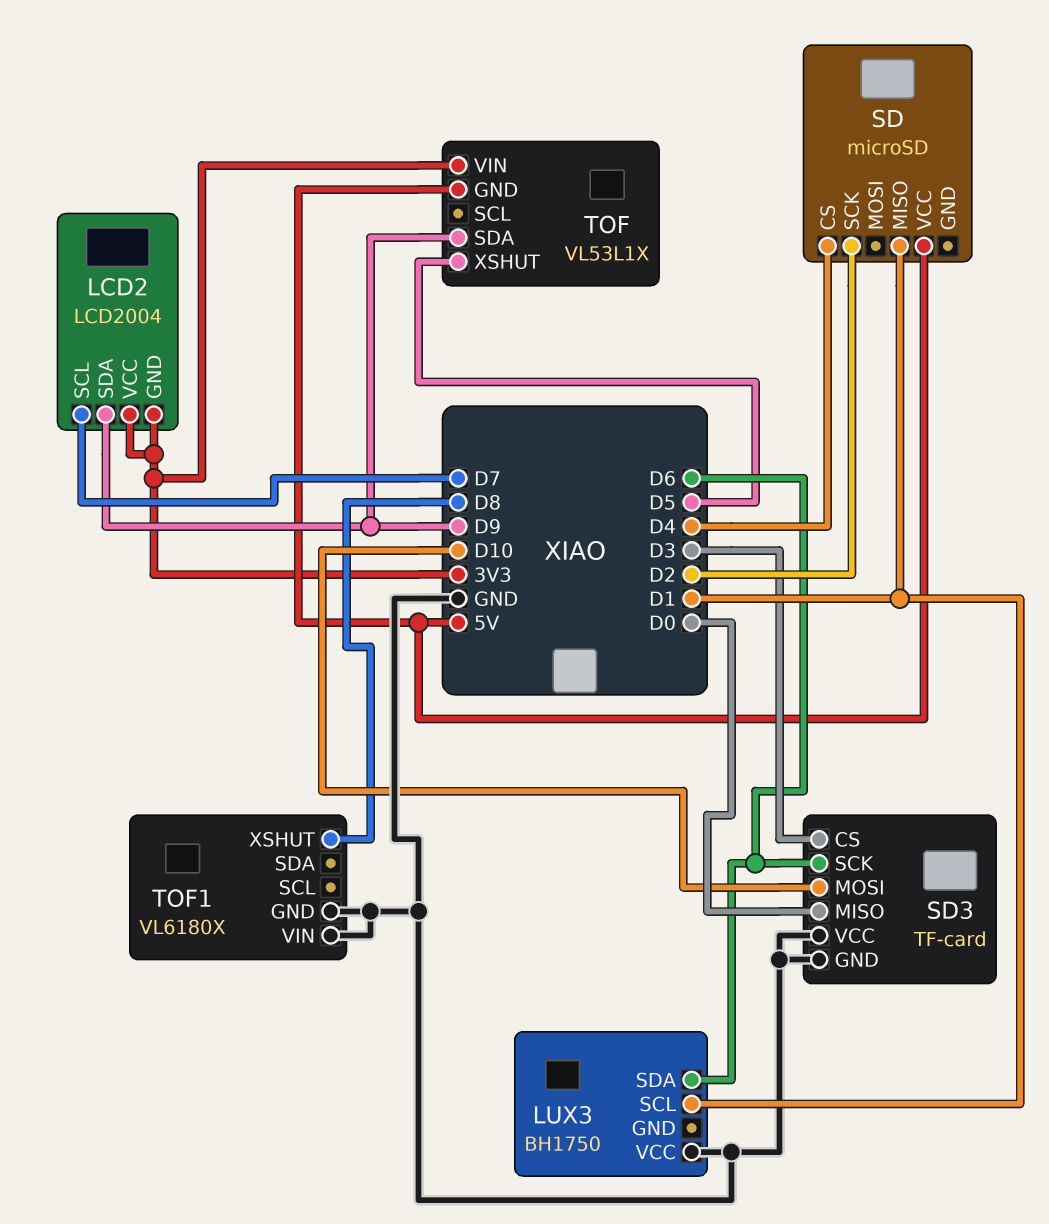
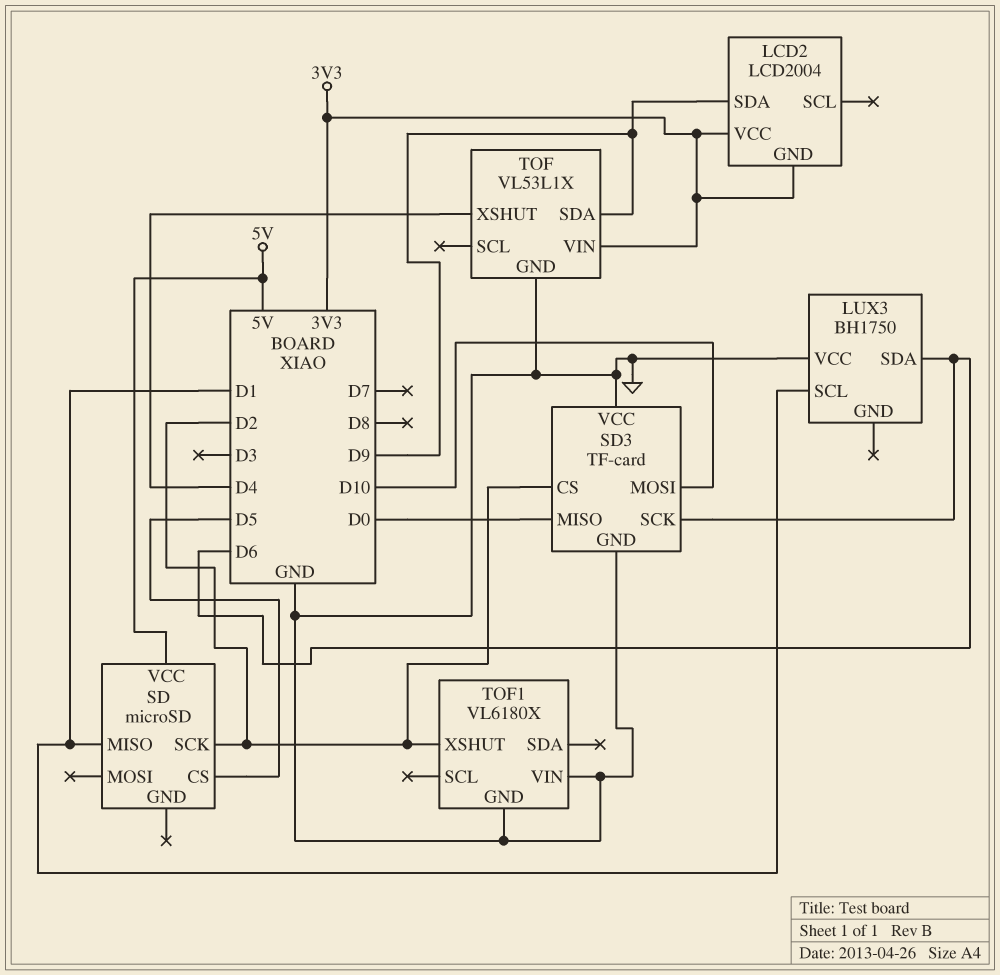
LCD2 pin SCL: D7 -> none
SD pin CS: D4 -> D5
SD3 pin CS: D3 -> D2
TOF pin GND: 5V -> GND
TOF pin XSHUT: D5 -> D4
TOF1 pin XSHUT: D8 -> D2

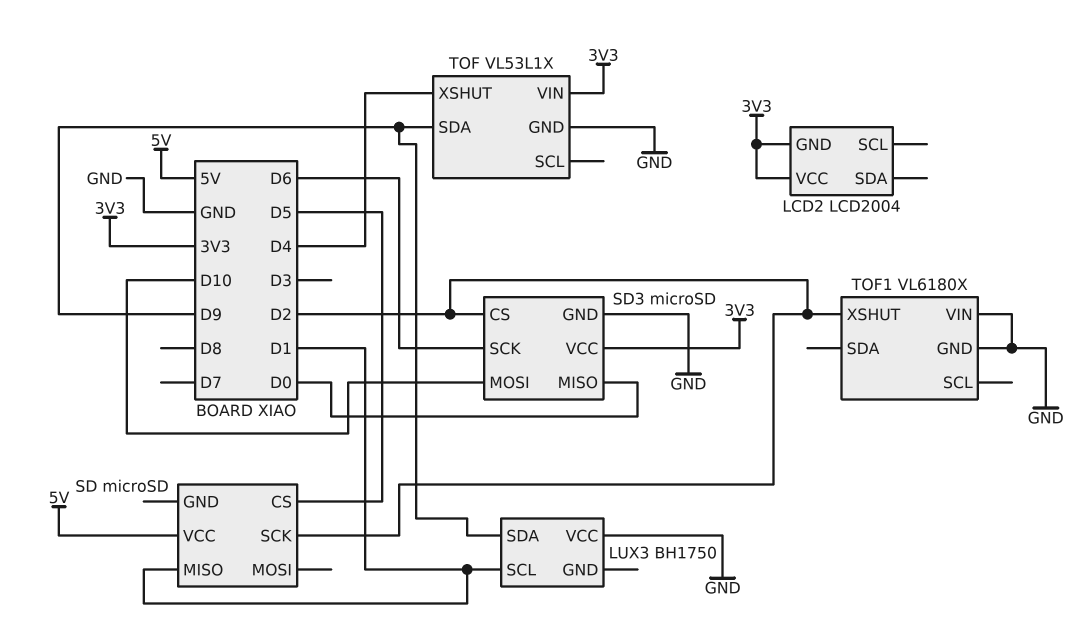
LCD2 pin SDA: D9 -> none
LUX3 pin SDA: D6 -> D9
SD3: TF-card -> microSD
SD3 pin VCC: GND -> 3V3

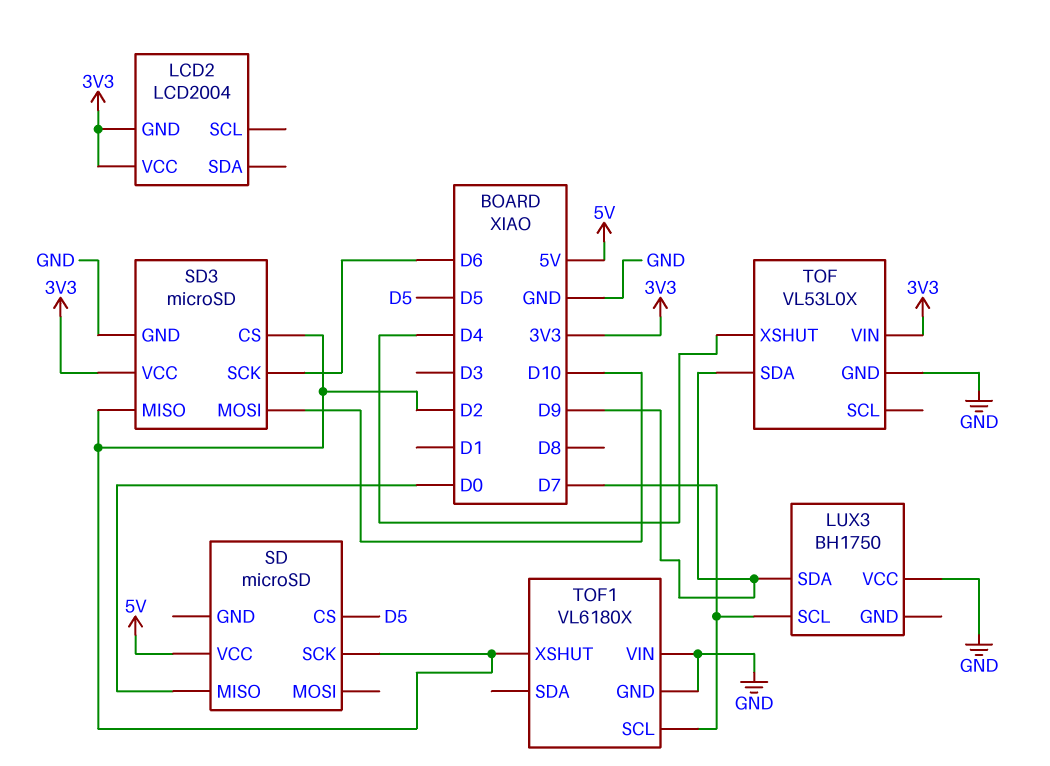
LUX3 pin SCL: D1 -> D7
SD pin MISO: D1 -> D0
SD3 pin MISO: D0 -> D2
TOF: VL53L1X -> VL53L0X
TOF1 pin SCL: none -> D7

